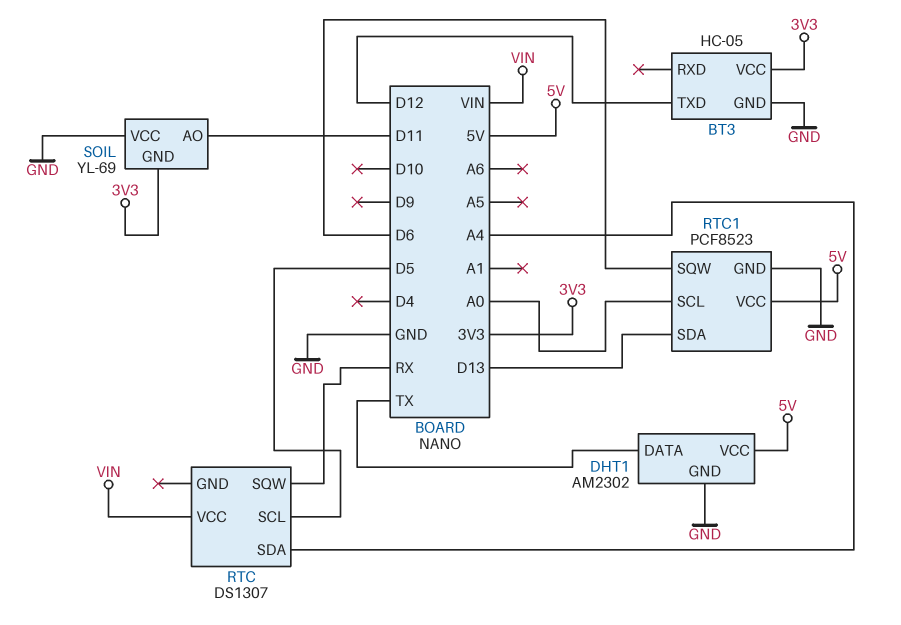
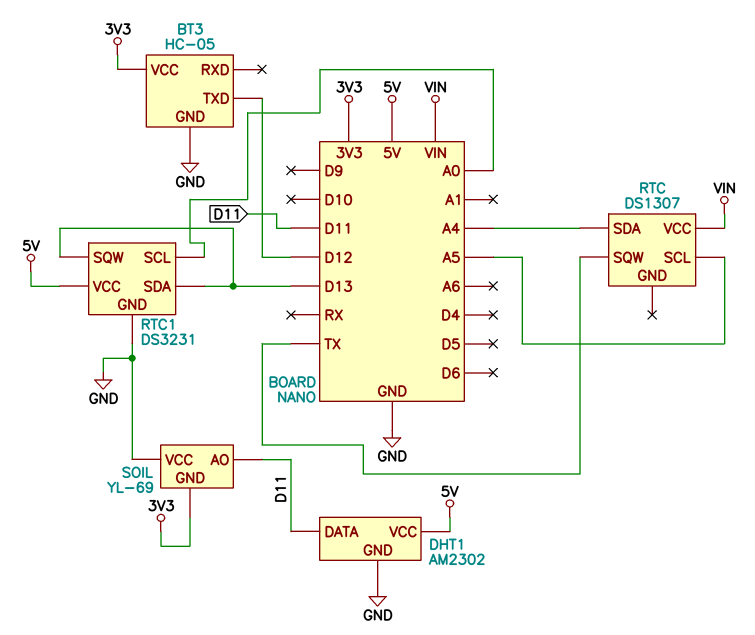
DHT1 pin DATA: TX -> D11
RTC pin SCL: D5 -> A5
RTC pin SQW: RX -> TX
RTC1: PCF8523 -> DS3231
RTC1 pin SQW: D6 -> D13

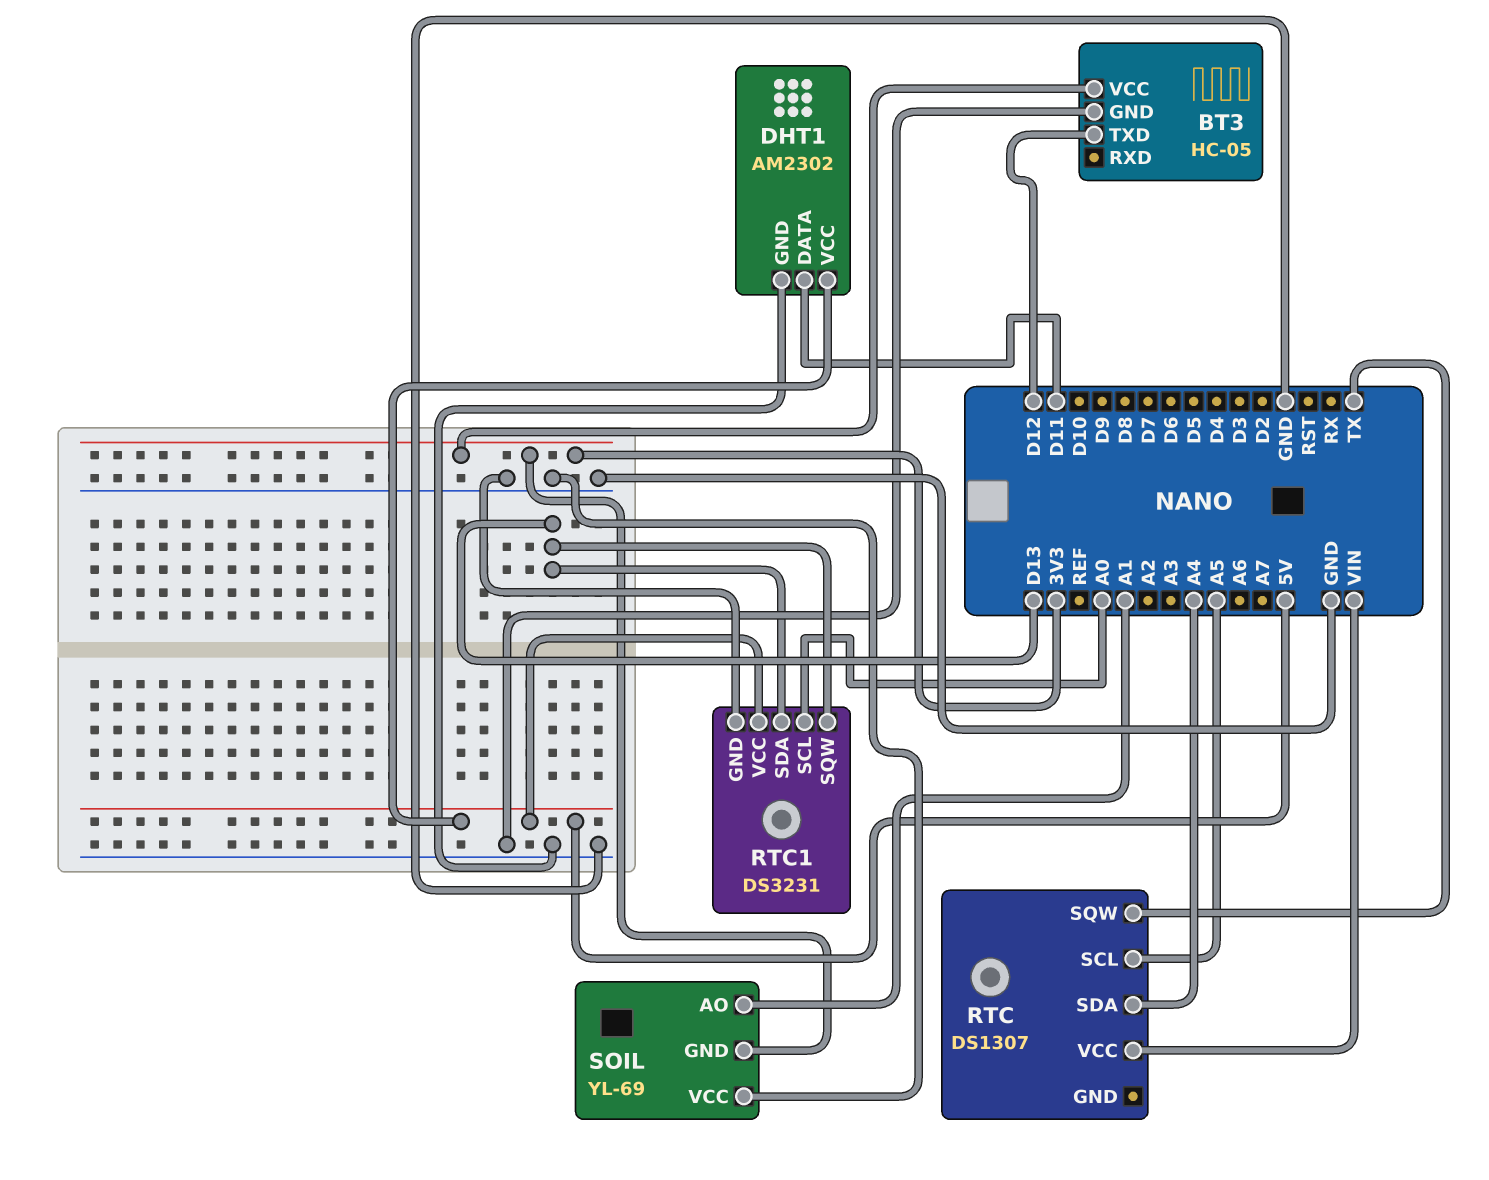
SOIL pin AO: D11 -> A1

